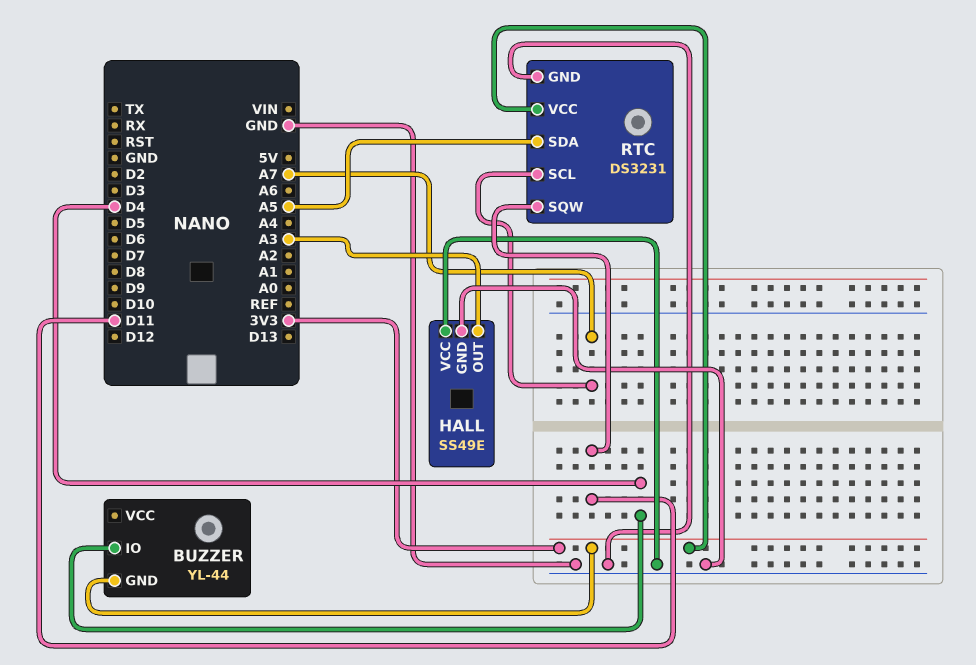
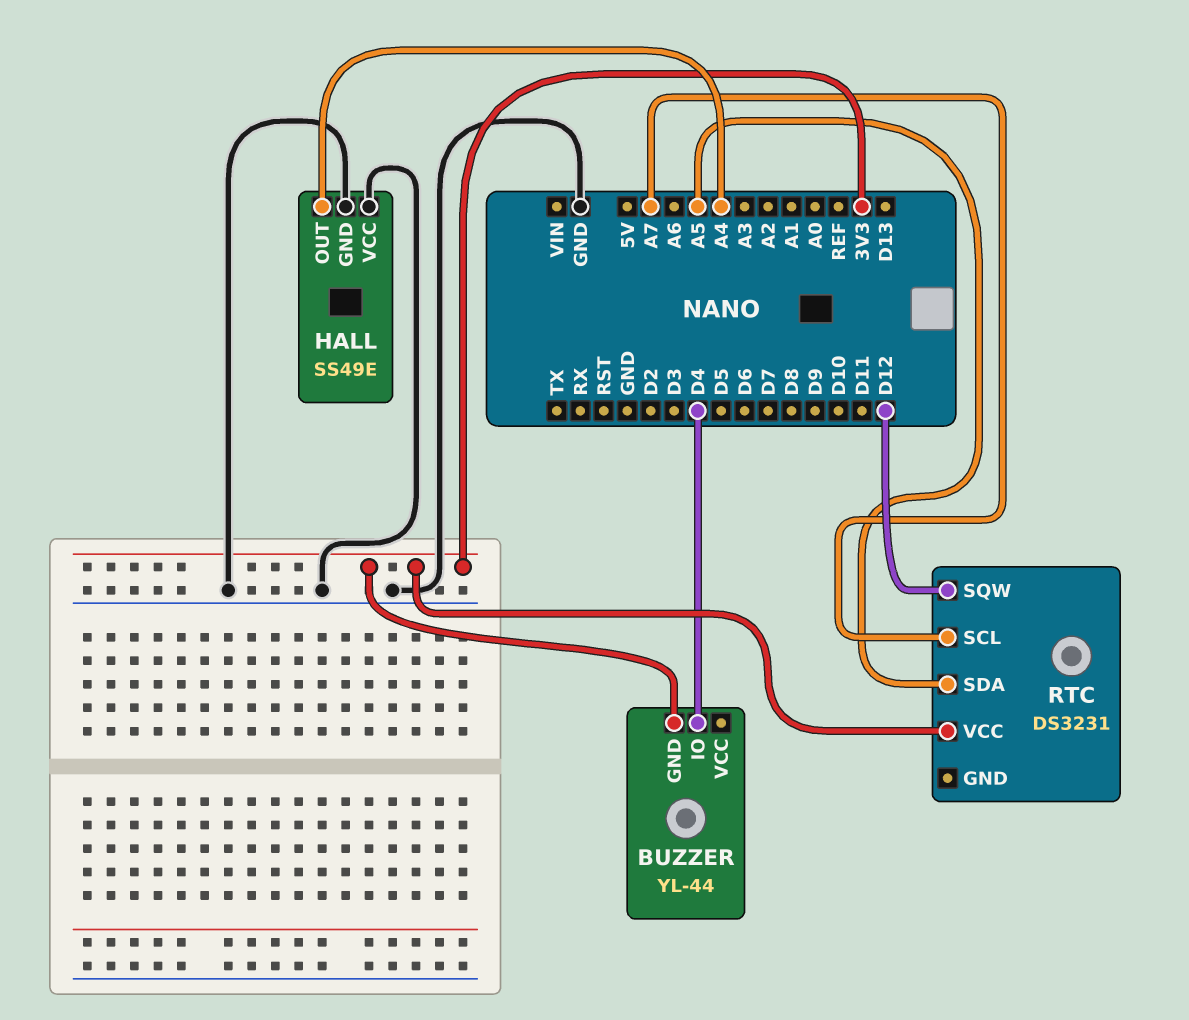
HALL pin OUT: A3 -> A4
RTC pin GND: GND -> none
RTC pin SQW: D11 -> D12

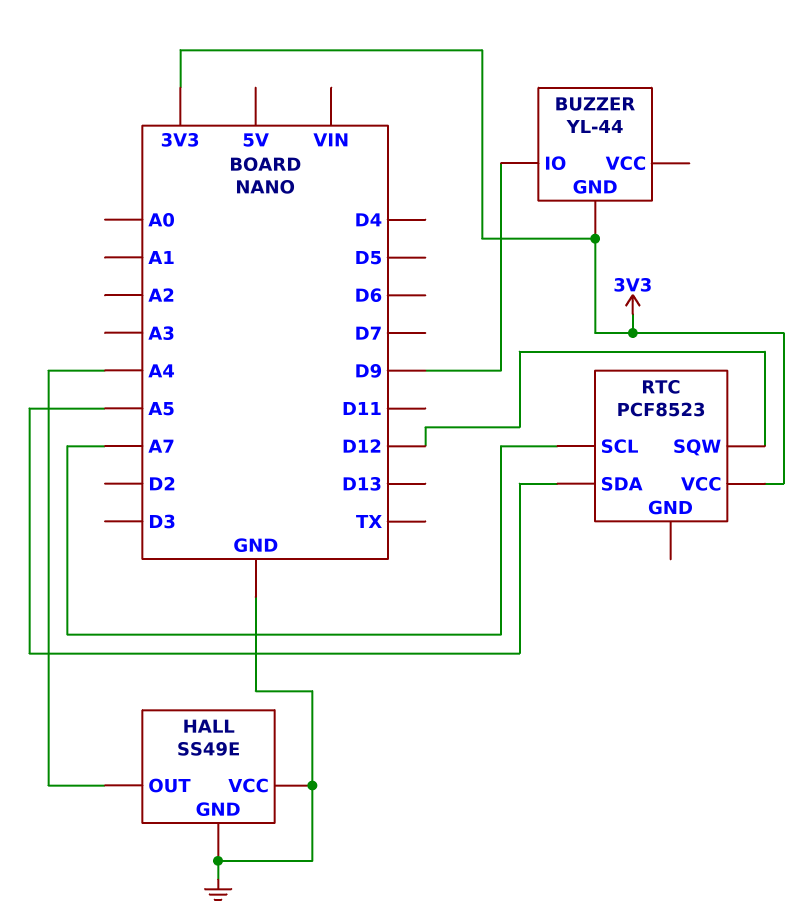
BUZZER pin IO: D4 -> D9
RTC: DS3231 -> PCF8523

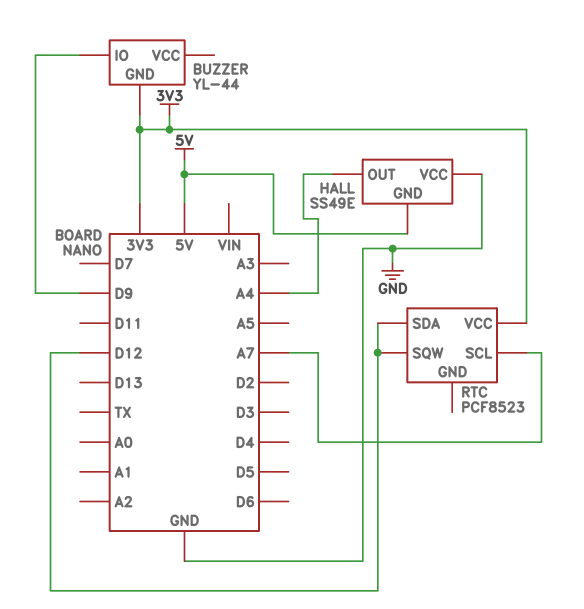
HALL pin GND: GND -> 5V
RTC pin SDA: A5 -> D12

